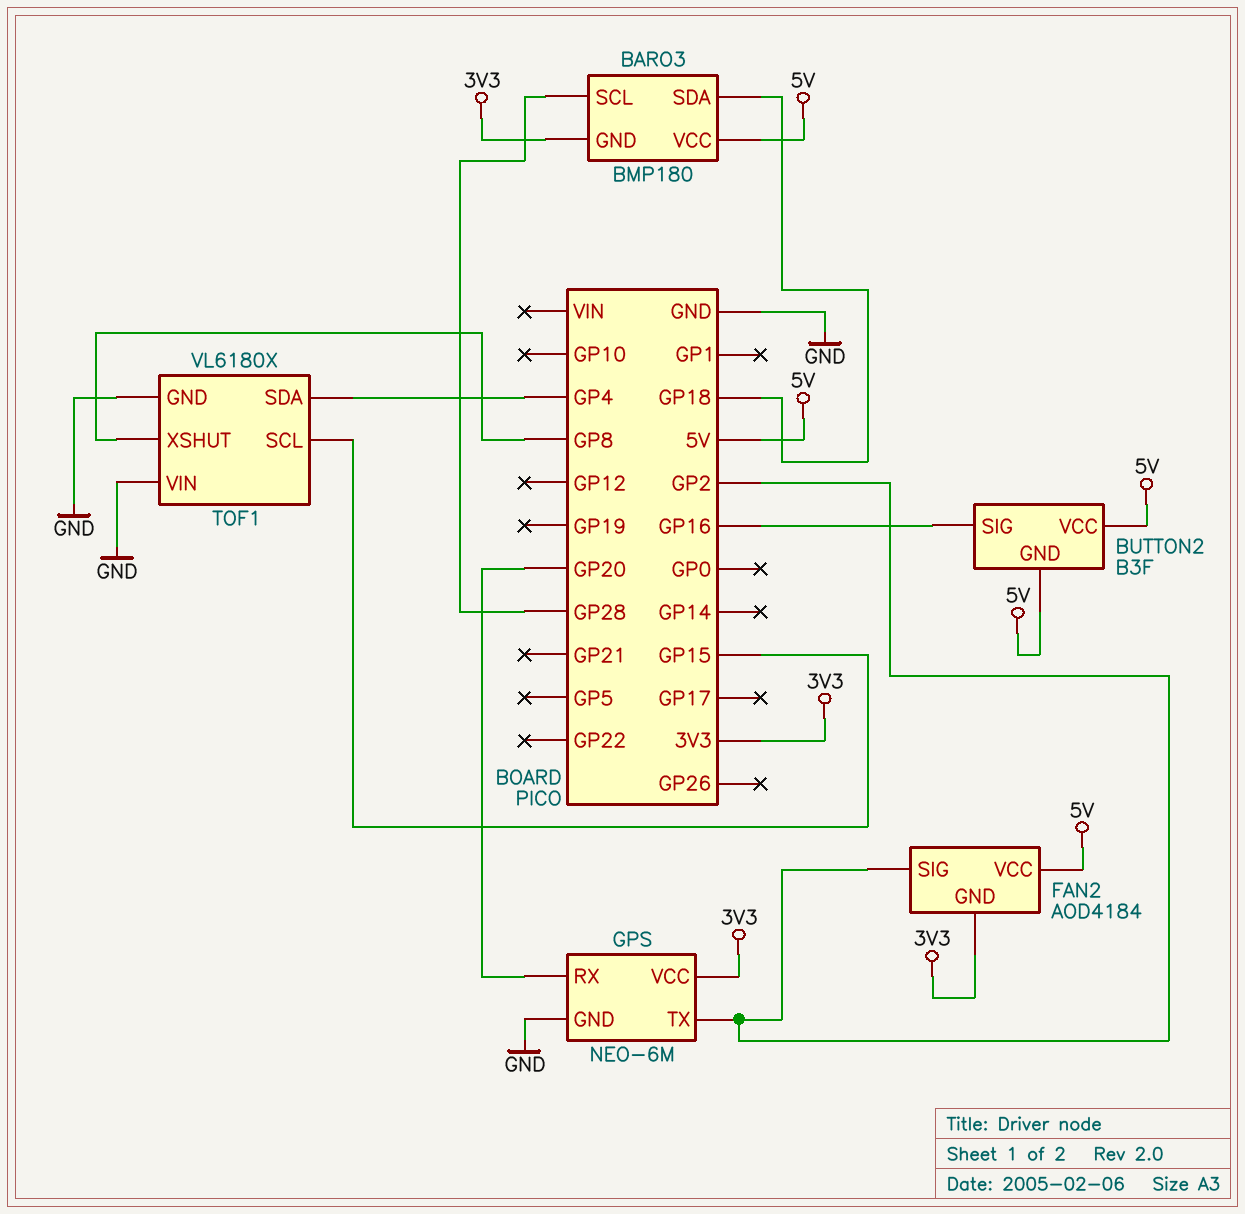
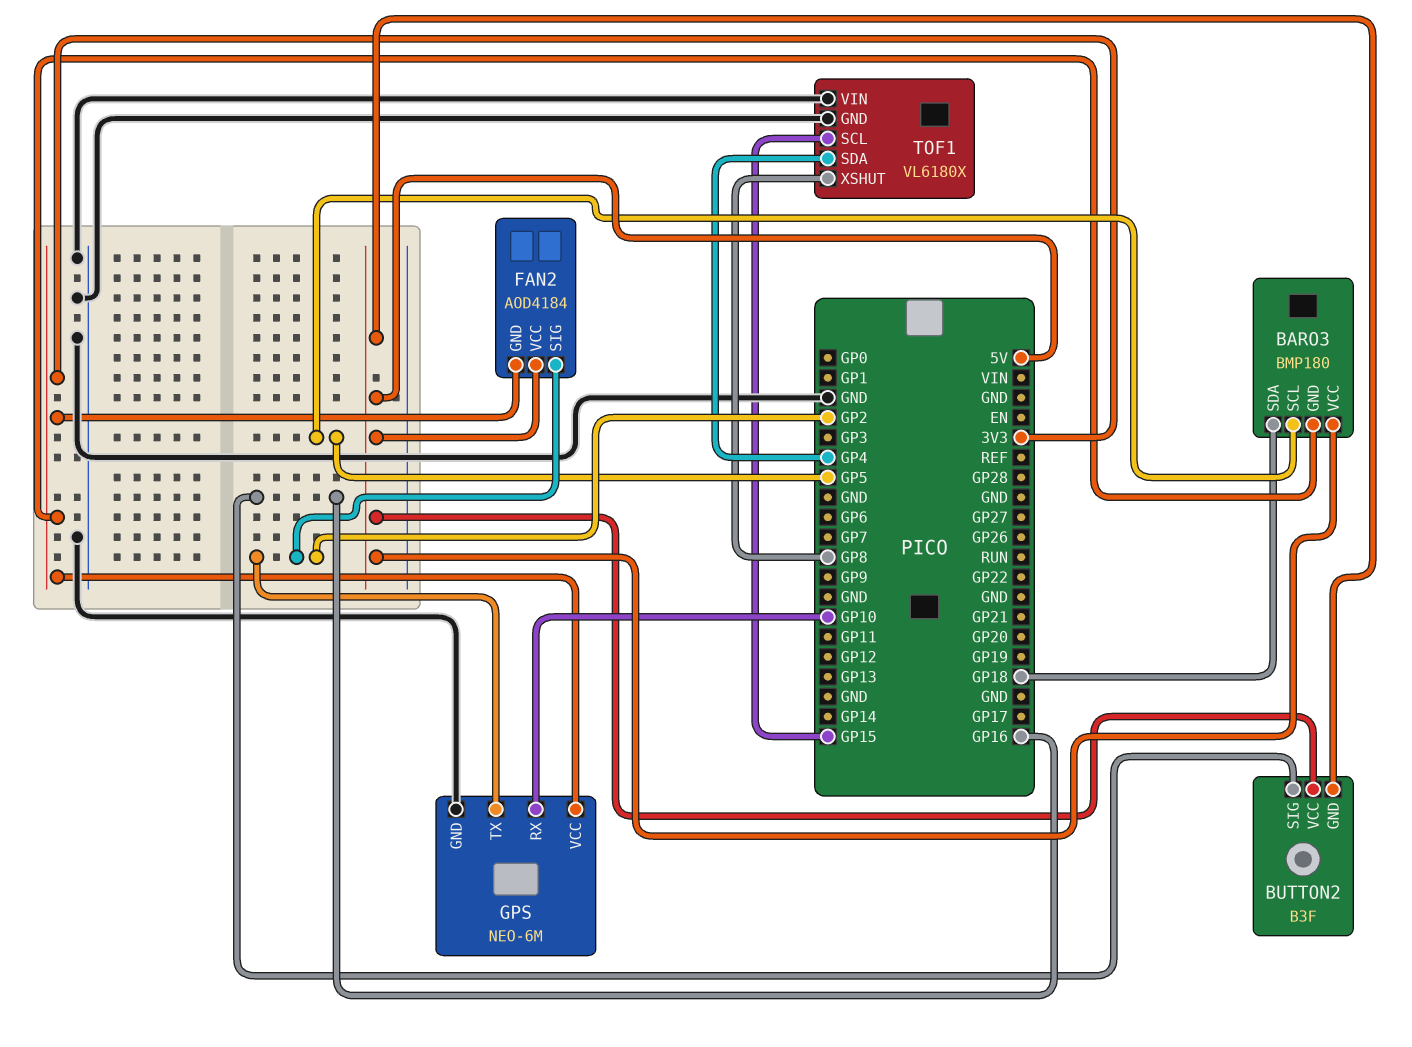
BARO3 pin SCL: GP28 -> GP5
GPS pin RX: GP20 -> GP10

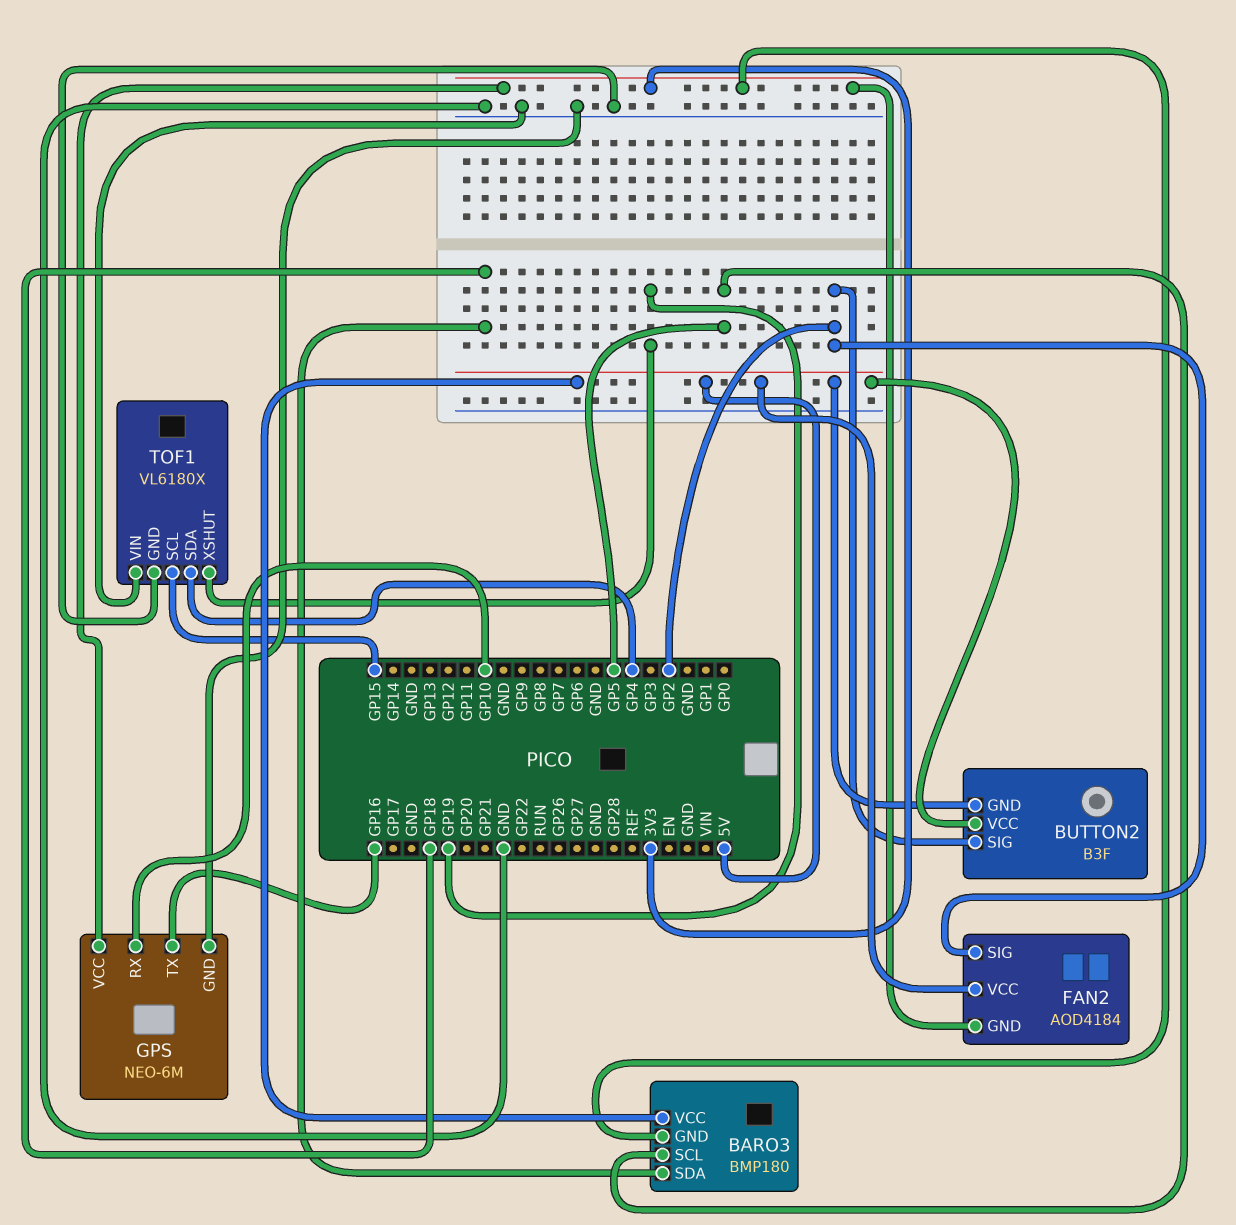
BUTTON2 pin SIG: GP16 -> GP2
GPS pin TX: GP2 -> GP16
TOF1 pin XSHUT: GP8 -> GP19

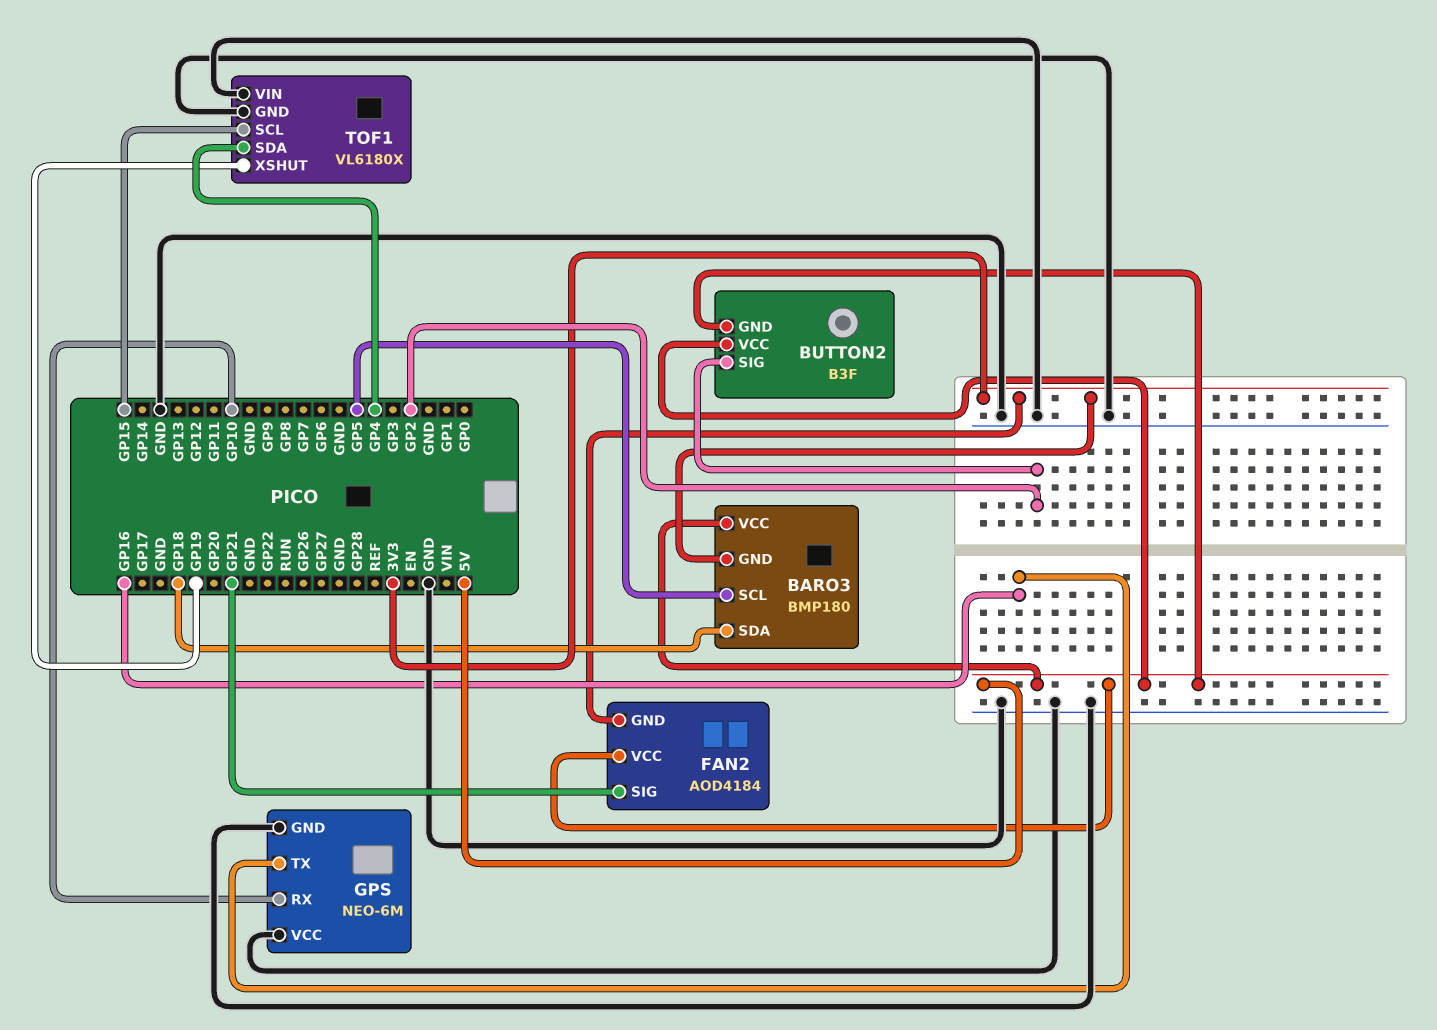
FAN2 pin SIG: GP2 -> GP21
GPS pin VCC: 3V3 -> GND

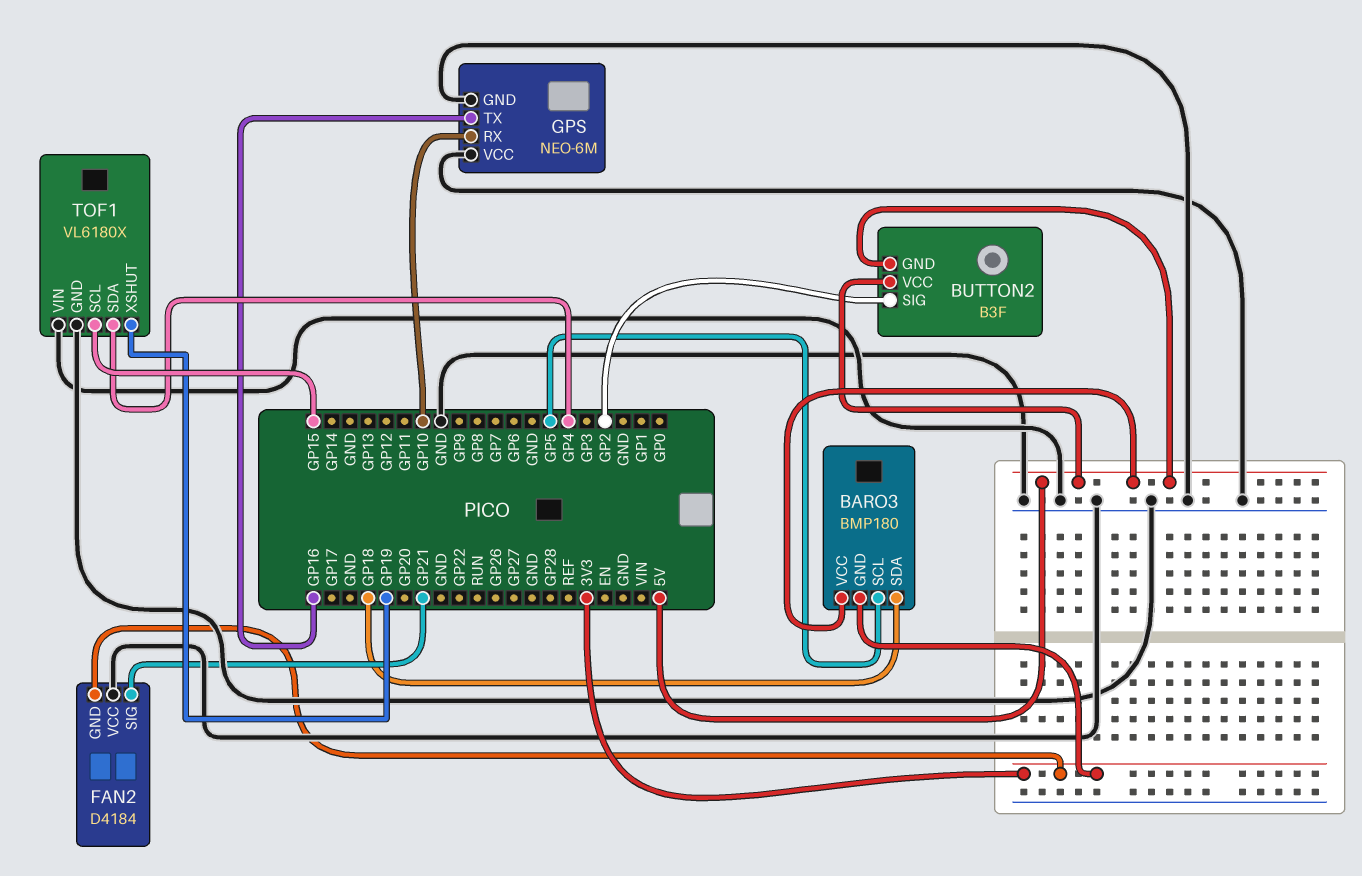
FAN2: AOD4184 -> D4184
FAN2 pin VCC: 5V -> GND

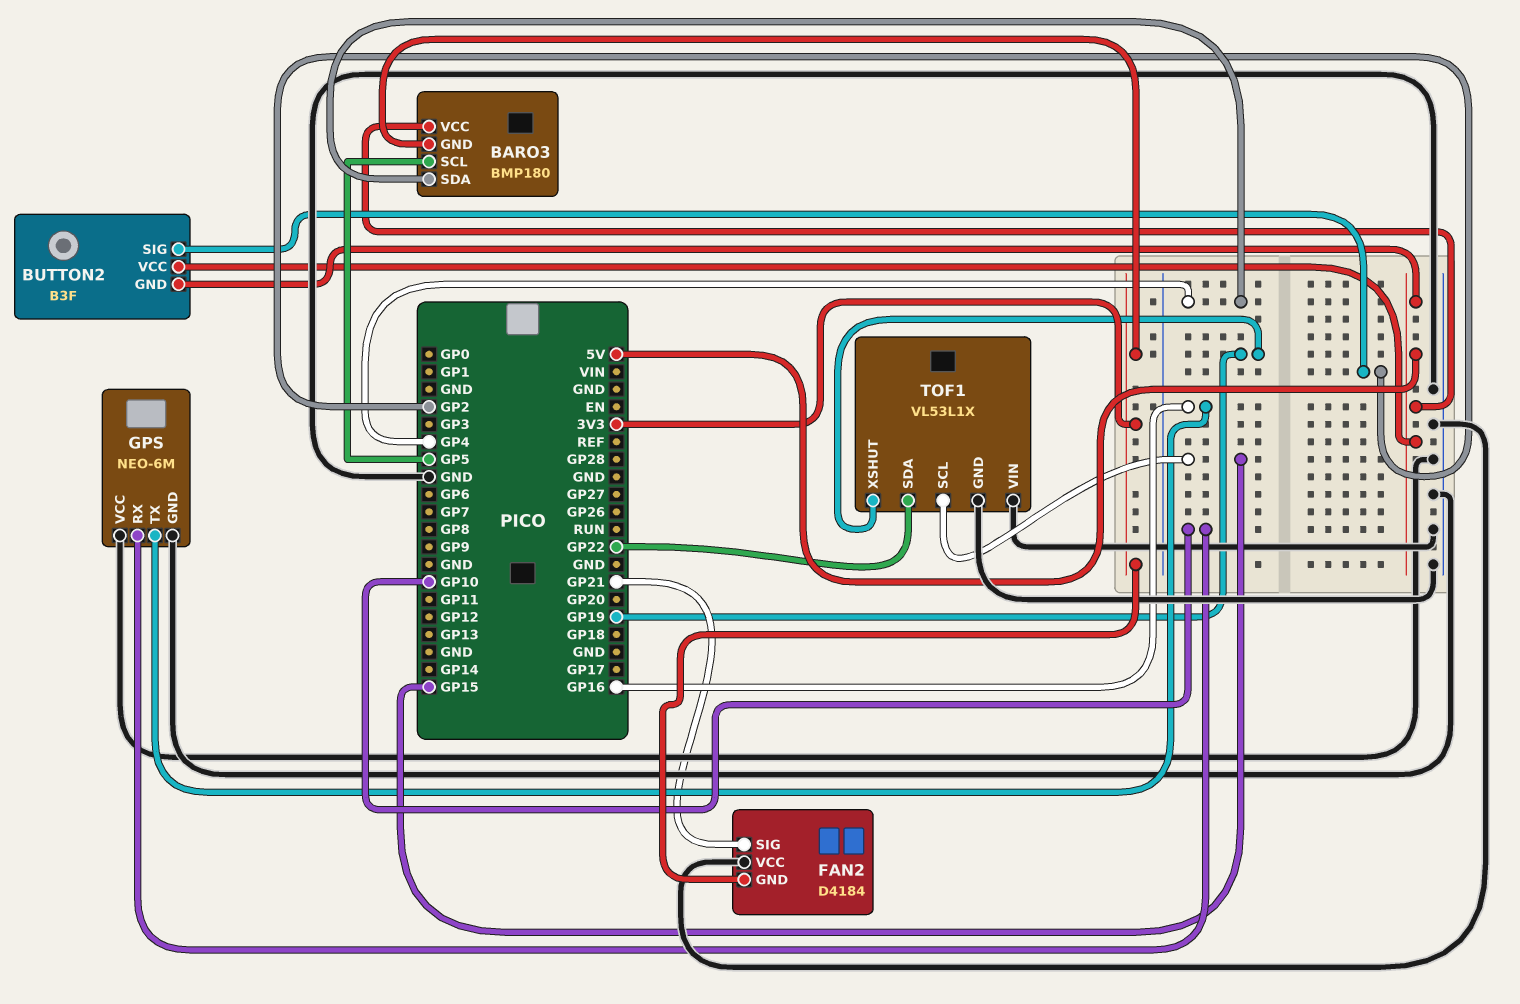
BARO3 pin SDA: GP18 -> GP4
TOF1: VL6180X -> VL53L1X
TOF1 pin SDA: GP4 -> GP22

